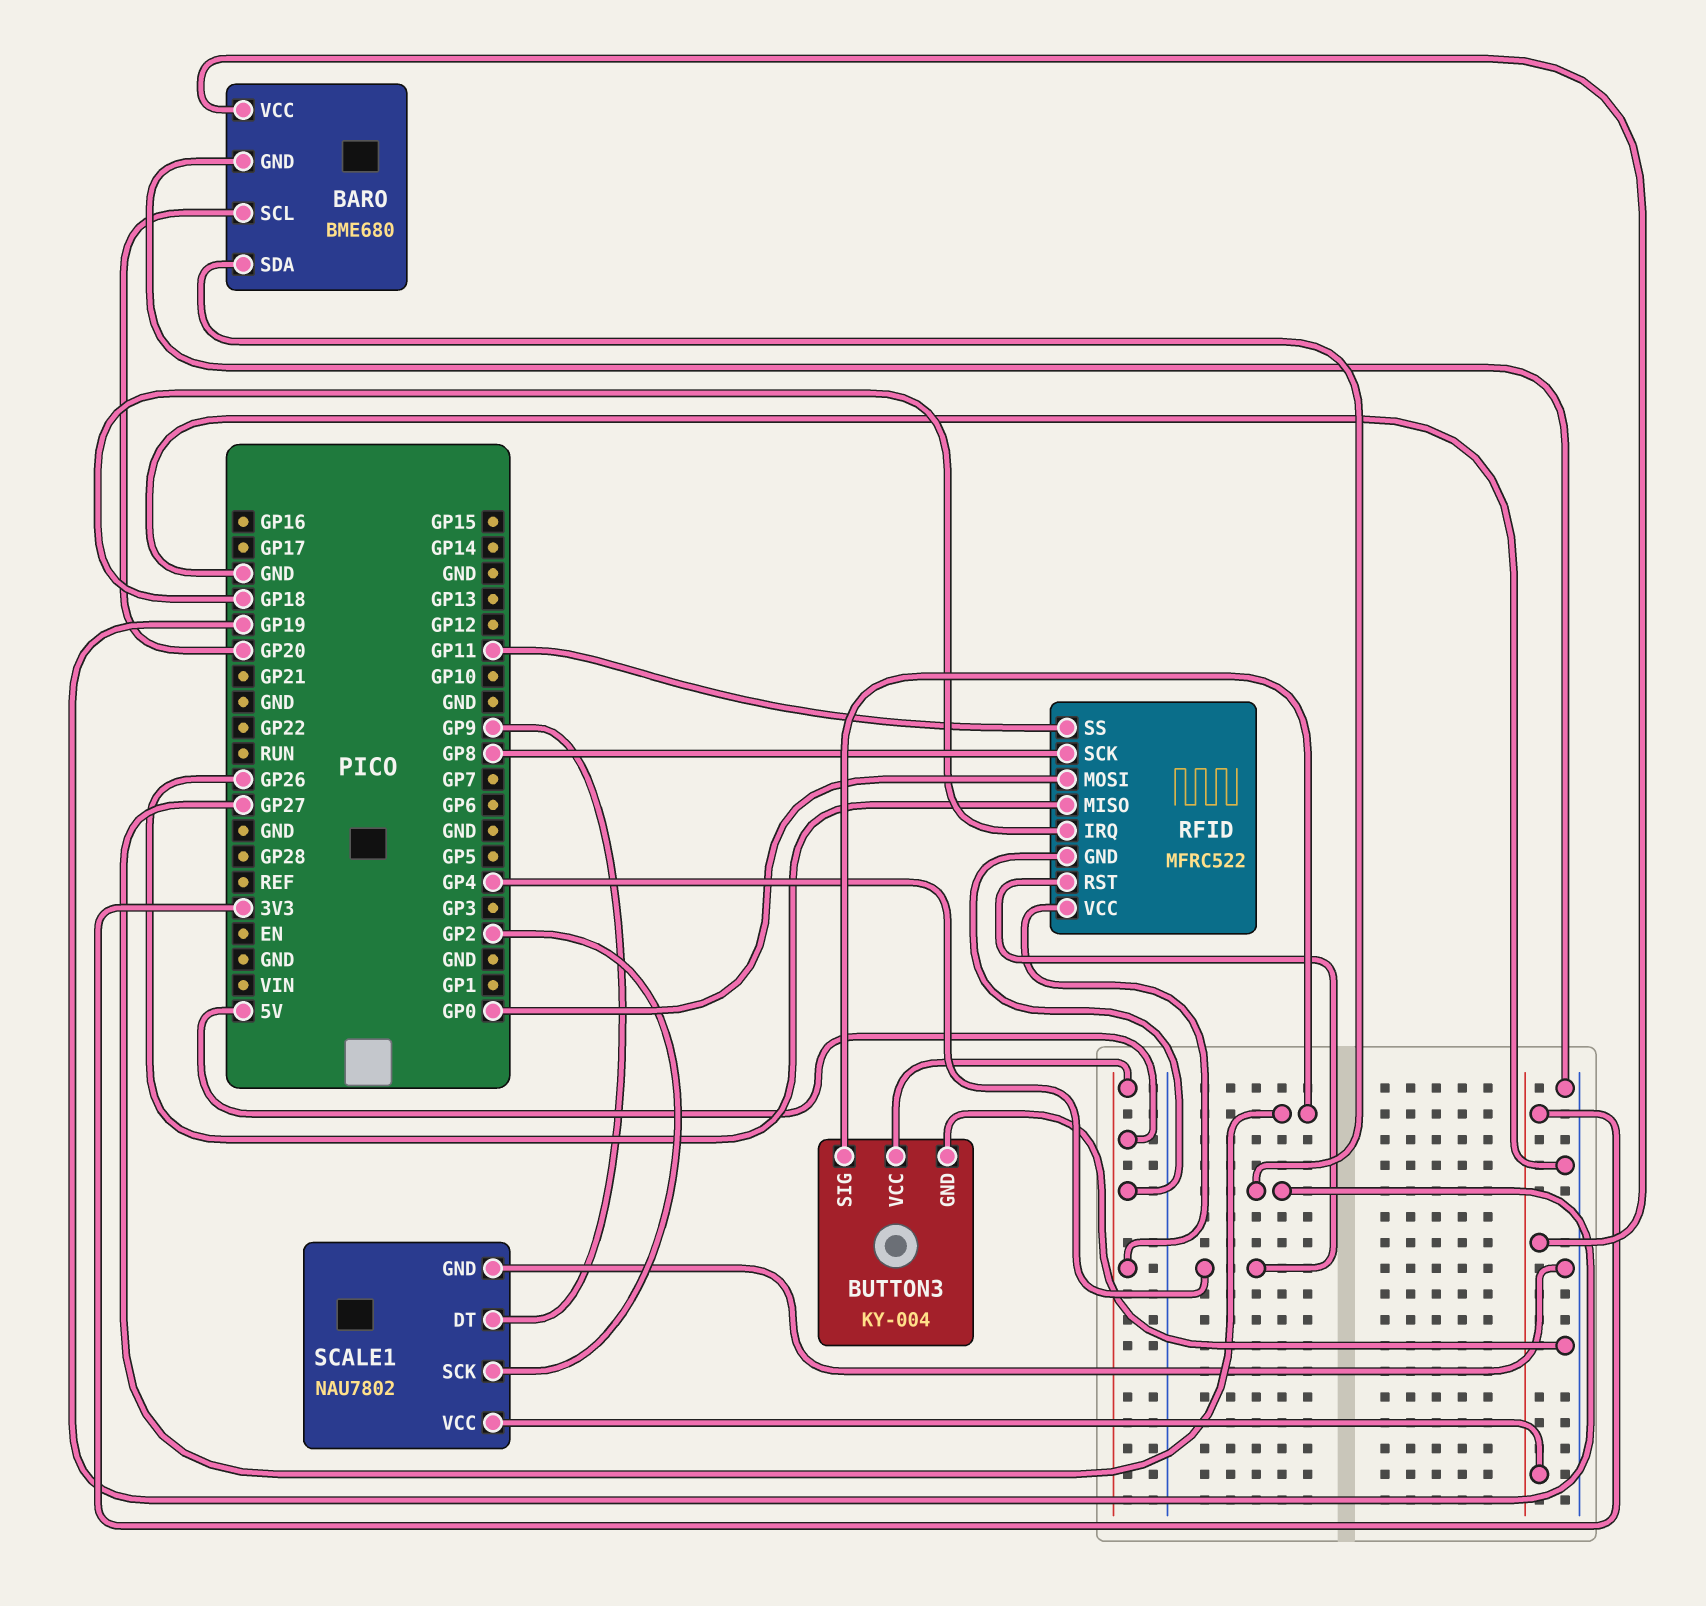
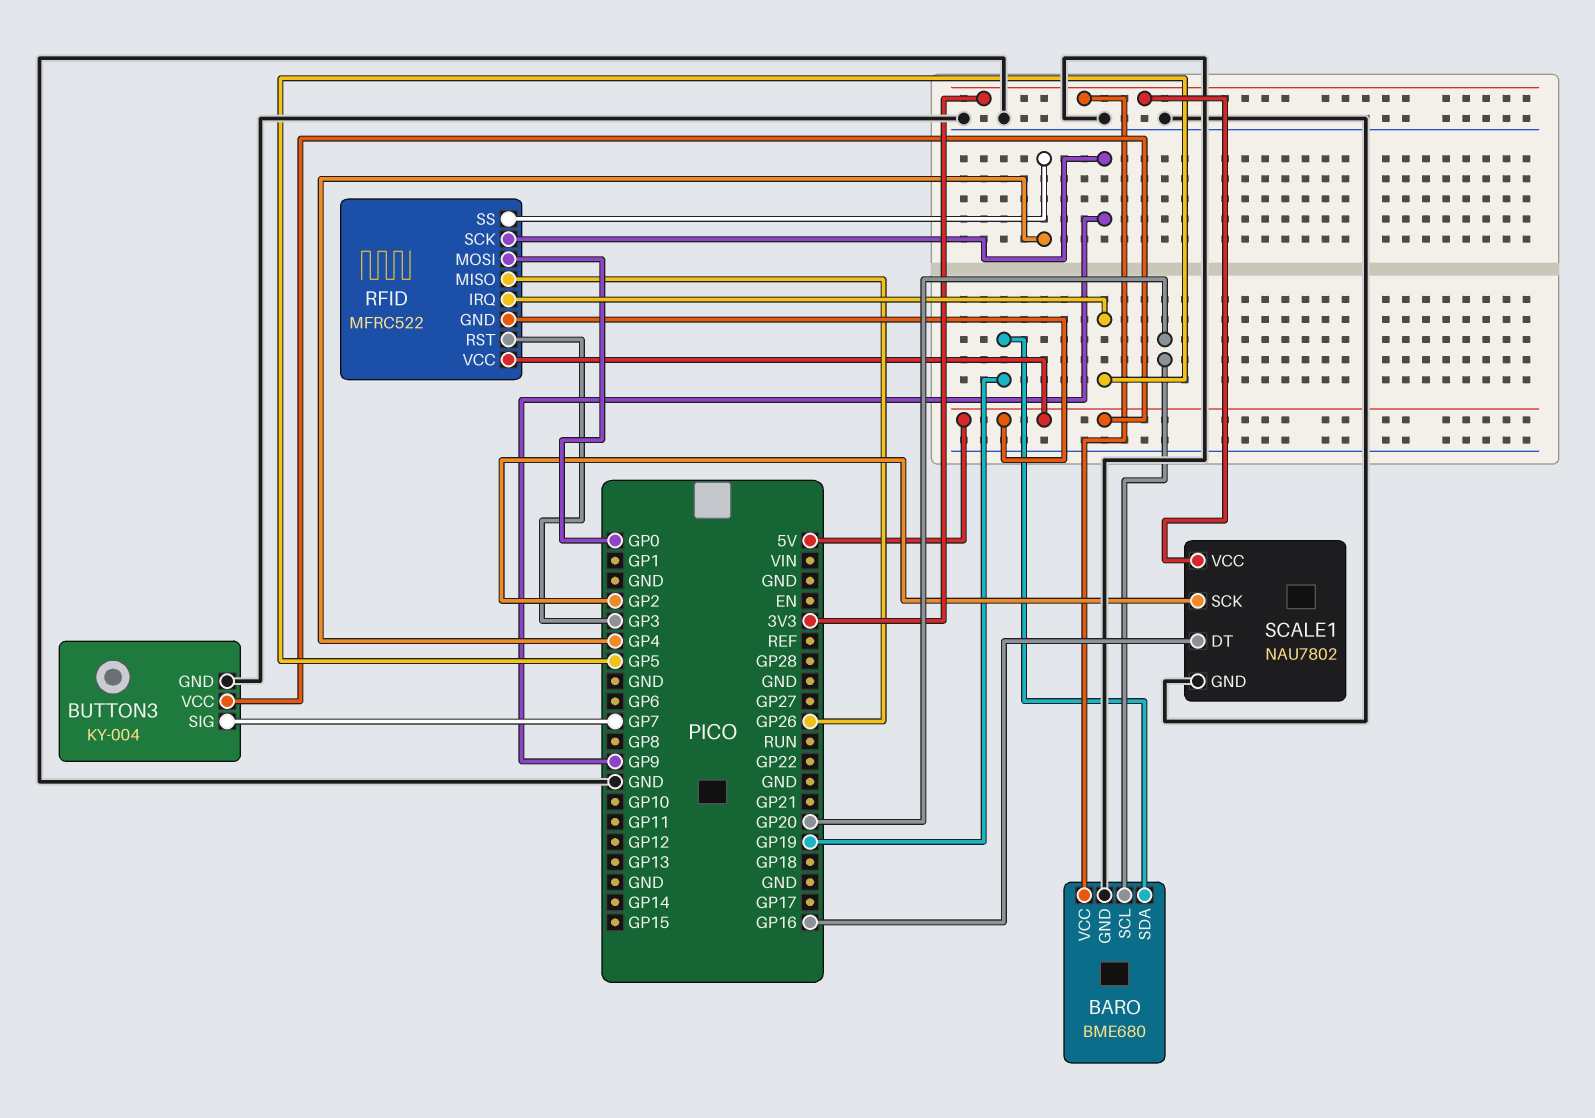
BUTTON3 pin SIG: GP27 -> GP7
RFID pin IRQ: GP18 -> GP5
RFID pin RST: GP4 -> GP3
RFID pin SCK: GP8 -> GP9
RFID pin SS: GP11 -> GP4
SCALE1 pin DT: GP9 -> GP16

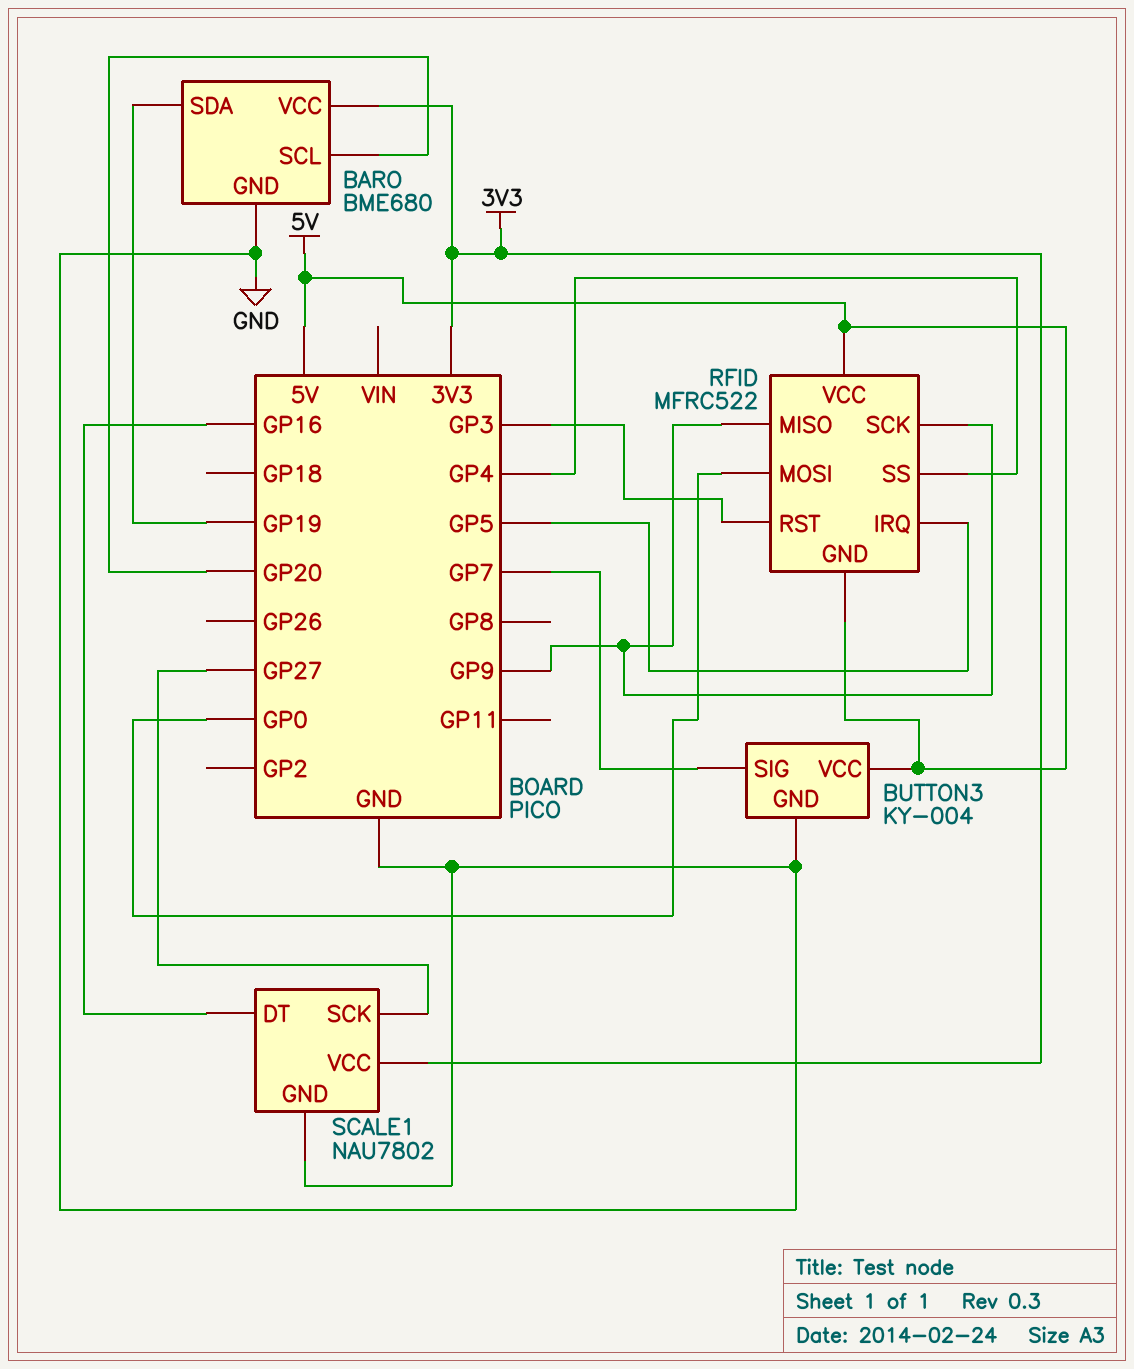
RFID pin MISO: GP26 -> GP9
SCALE1 pin SCK: GP2 -> GP27

